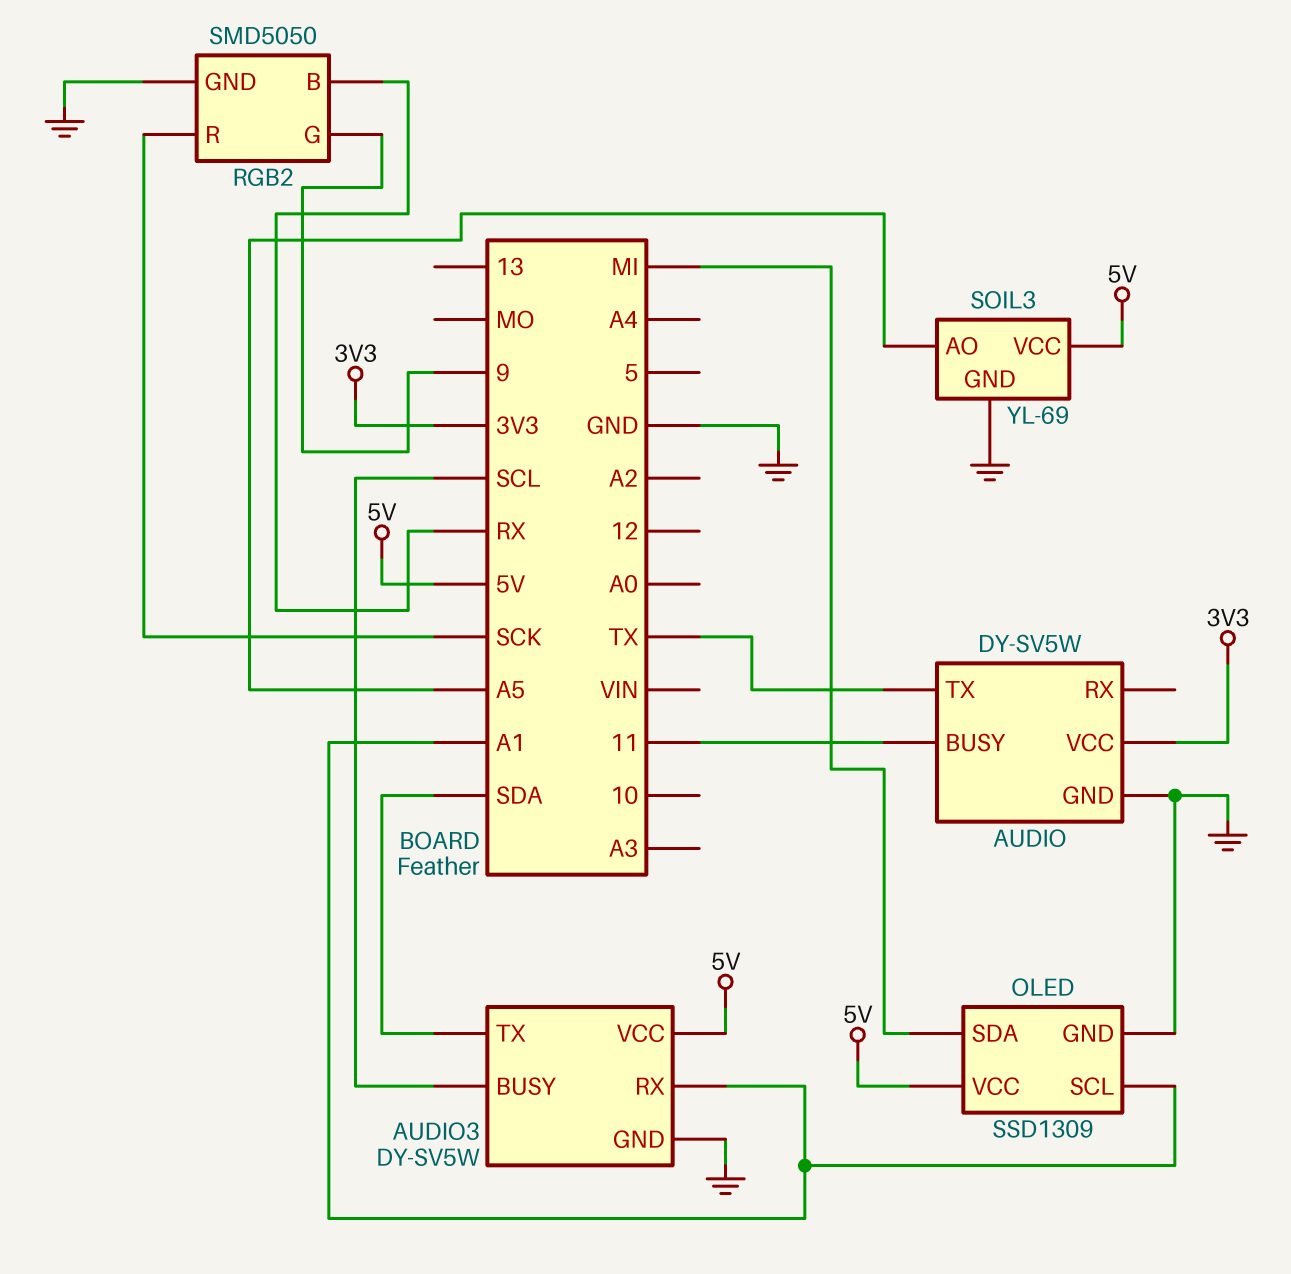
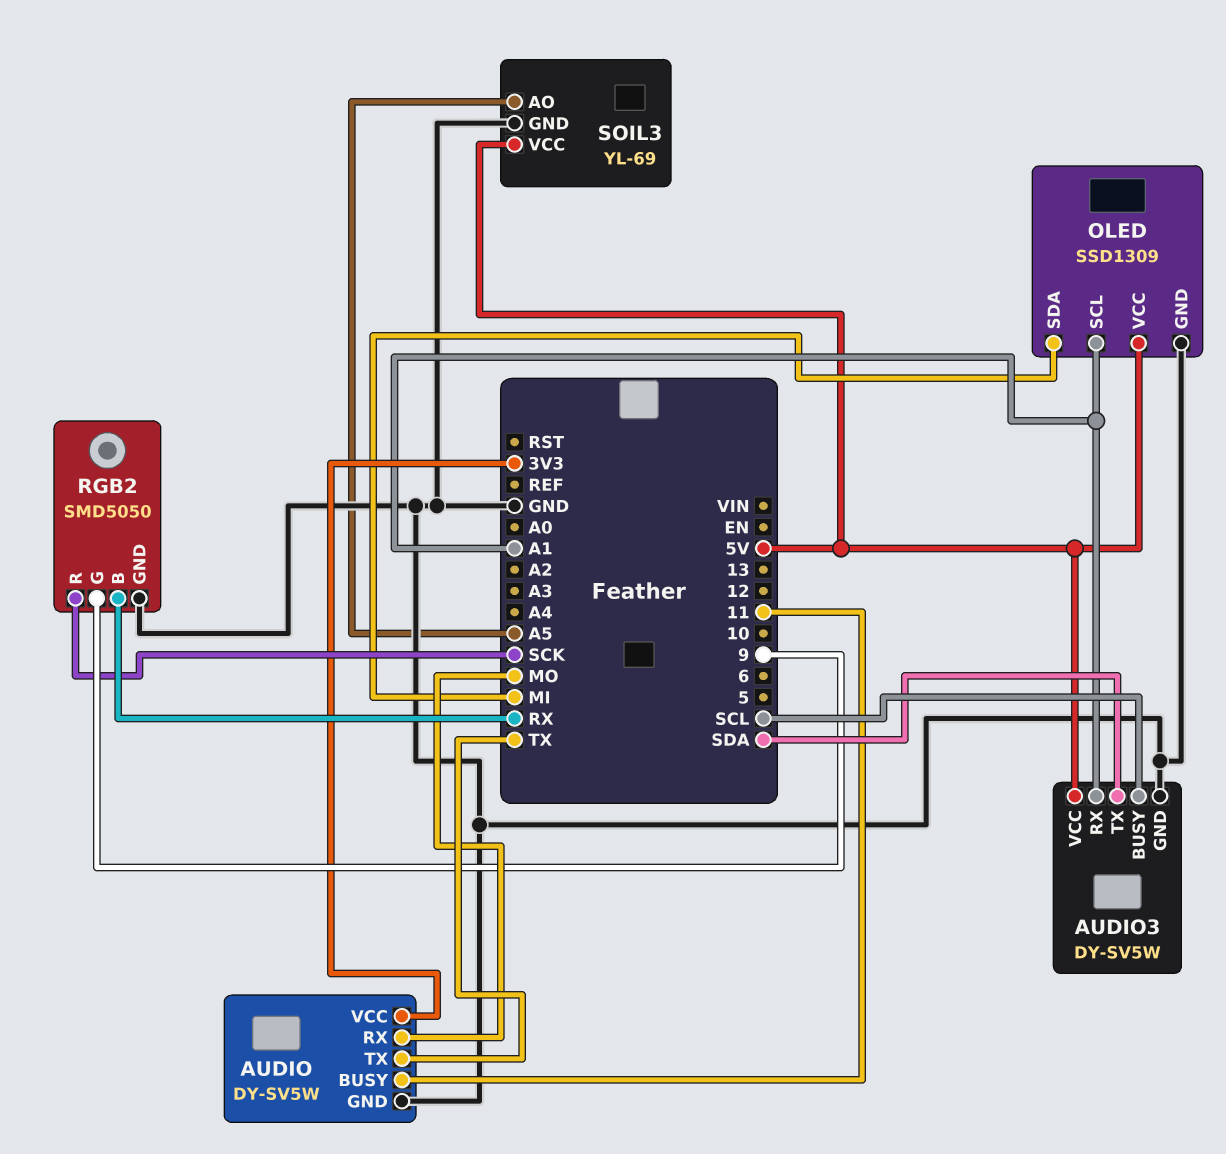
AUDIO pin RX: none -> MO

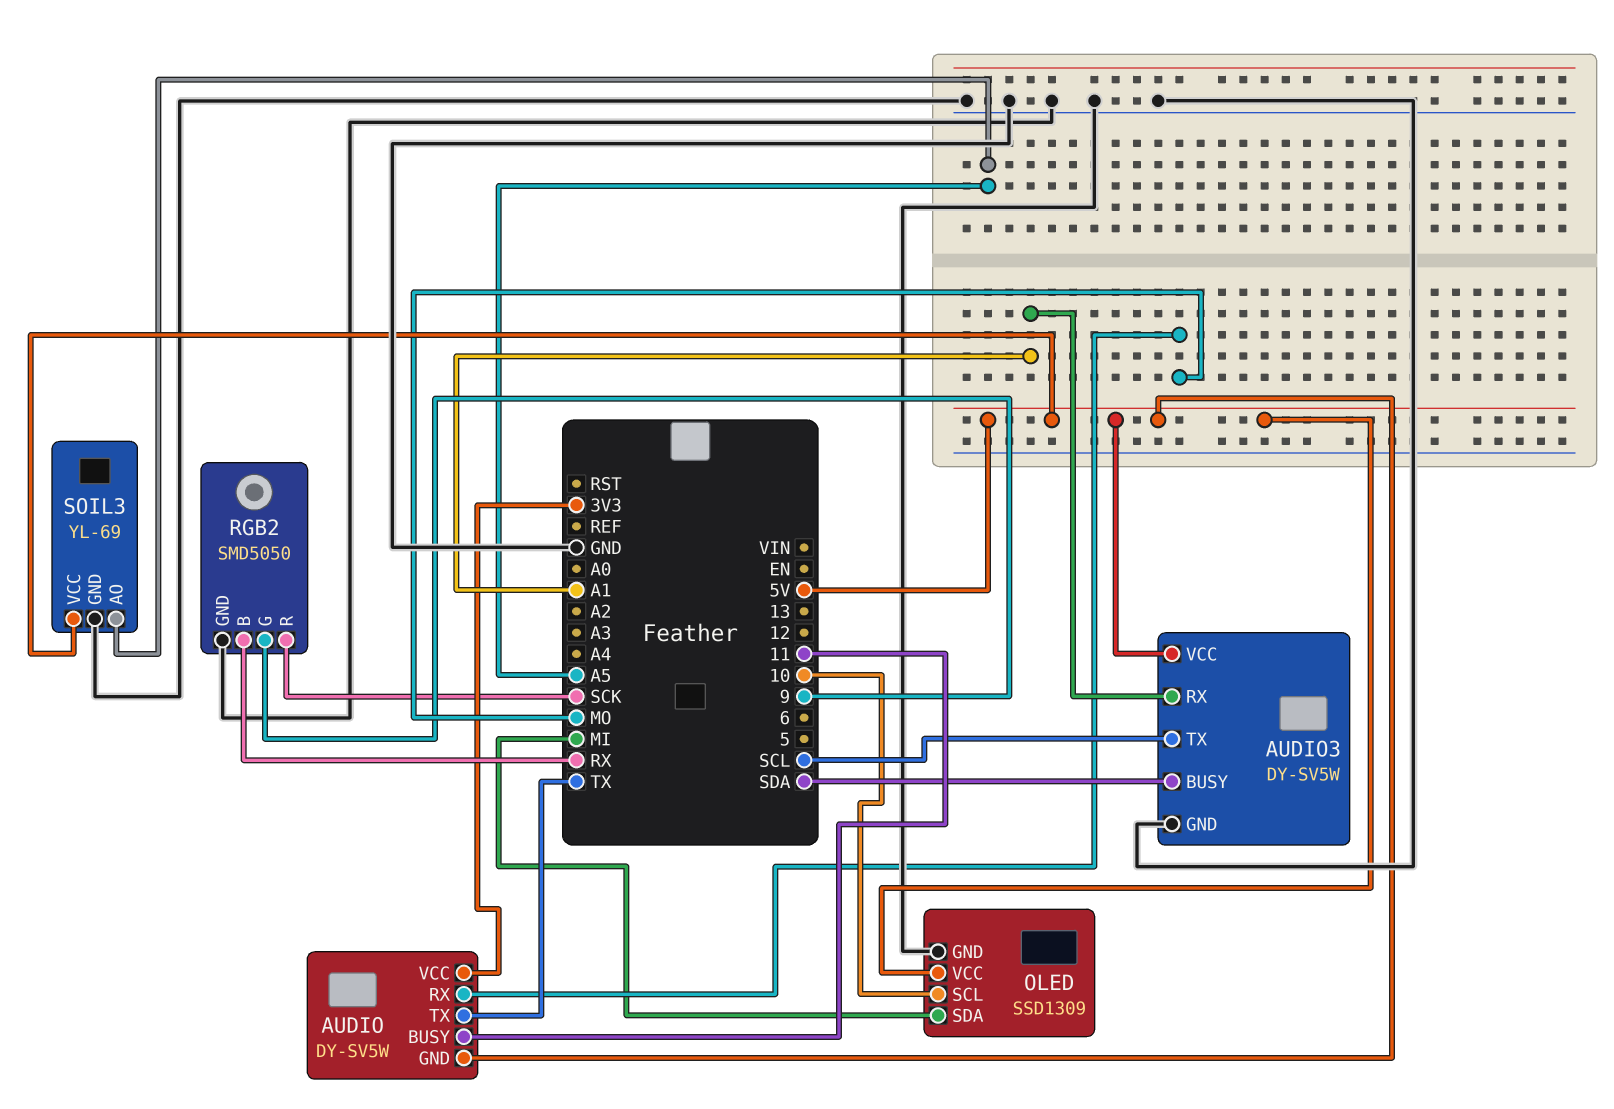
AUDIO pin GND: GND -> 5V
AUDIO3 pin BUSY: SCL -> SDA
AUDIO3 pin TX: SDA -> SCL
OLED pin SCL: A1 -> 10

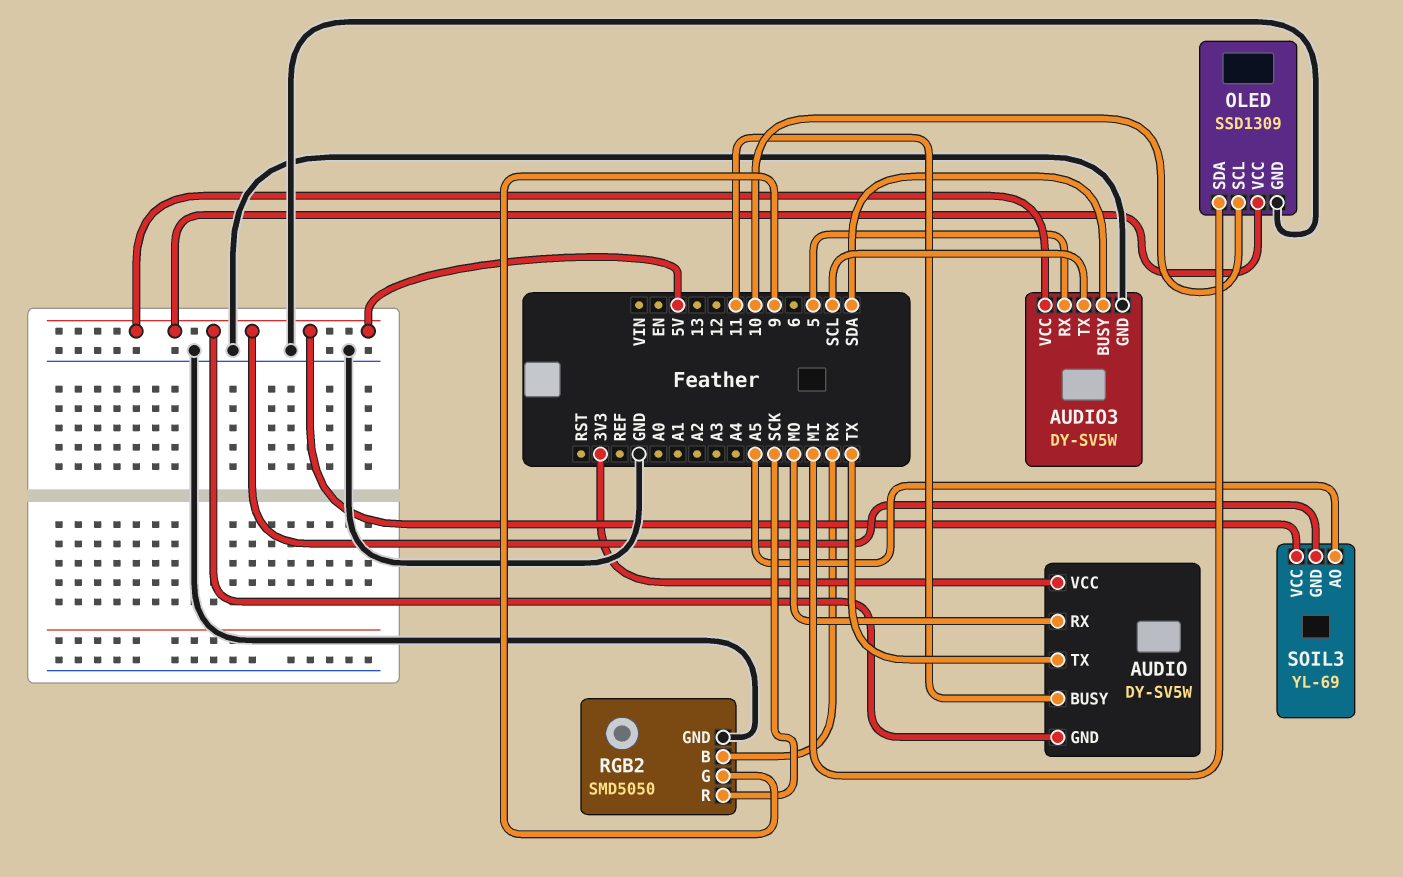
AUDIO3 pin RX: A1 -> 5
SOIL3 pin GND: GND -> 5V

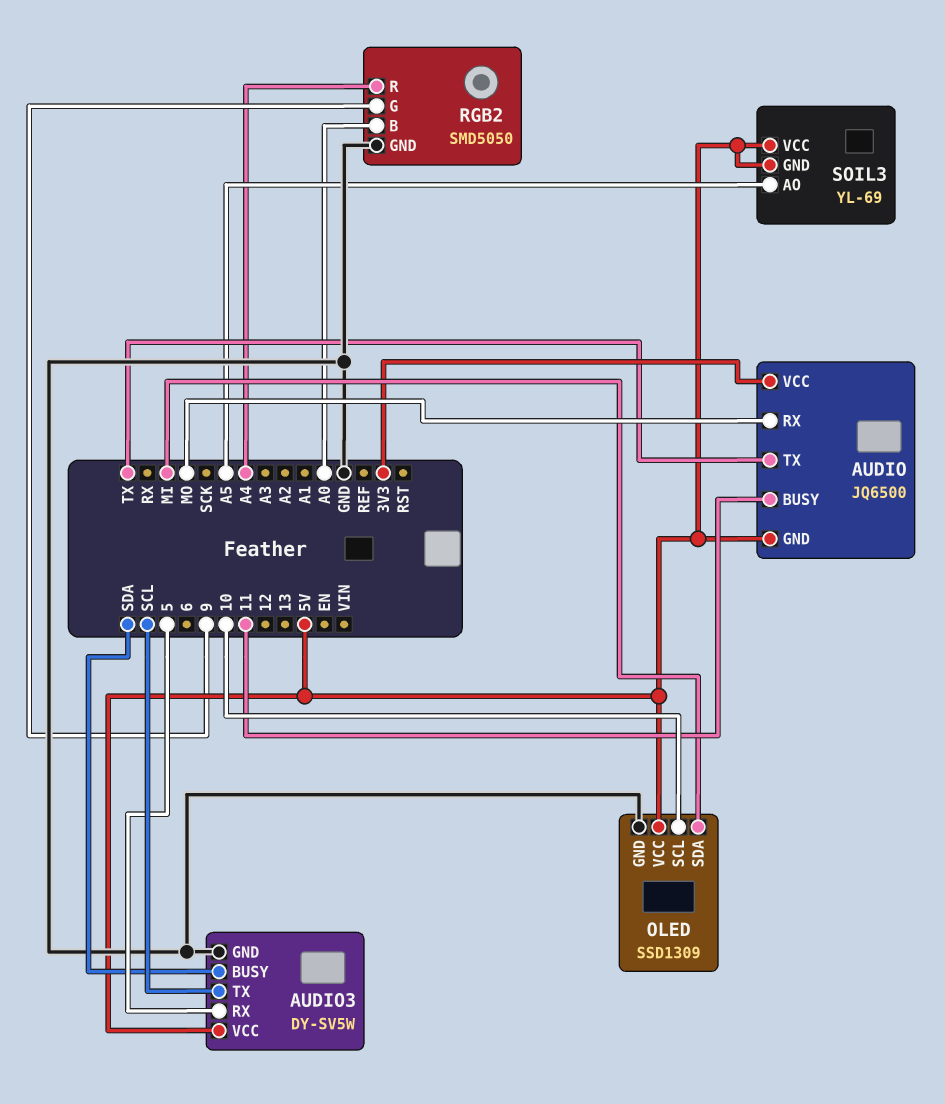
AUDIO: DY-SV5W -> JQ6500
RGB2 pin B: RX -> A0
RGB2 pin R: SCK -> A4

